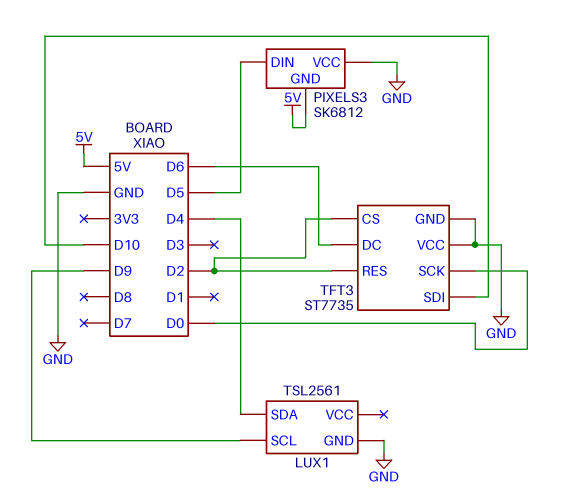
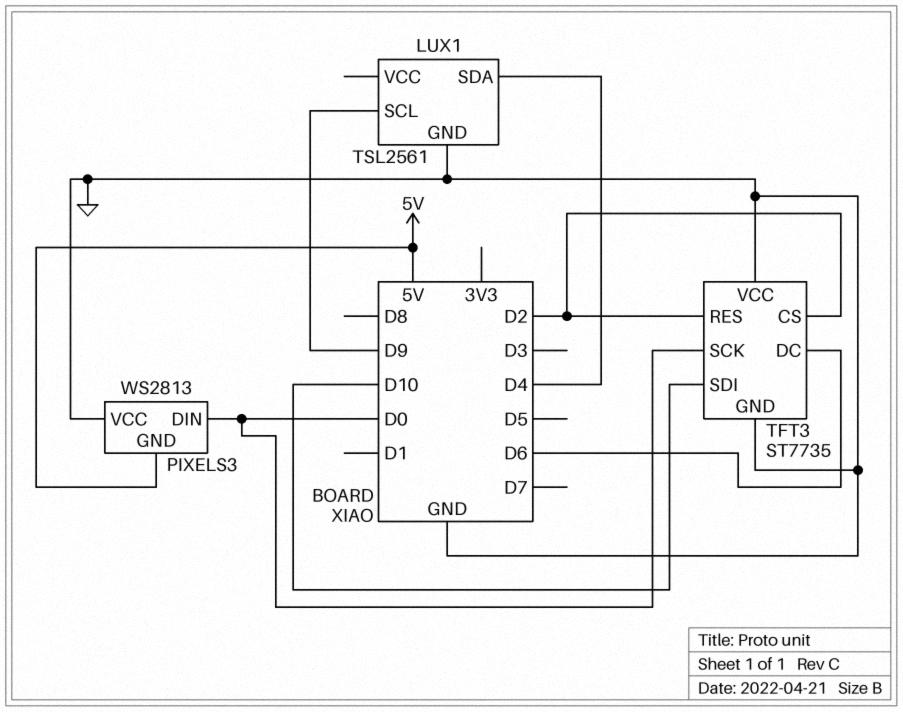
PIXELS3: SK6812 -> WS2813
PIXELS3 pin DIN: D5 -> D0

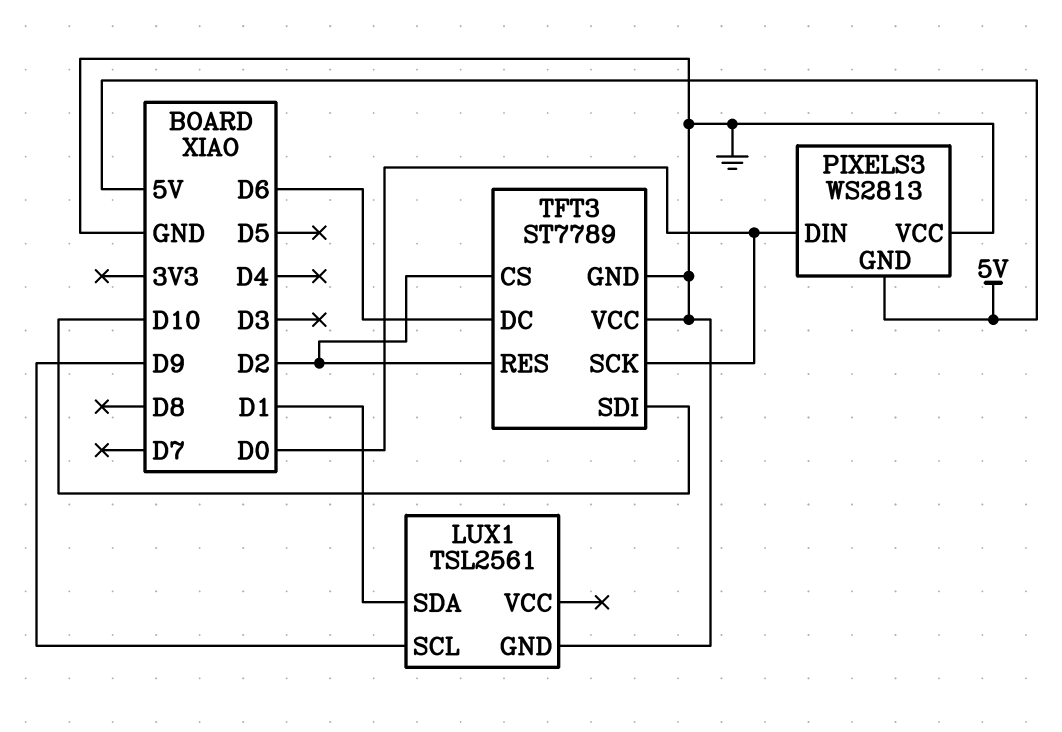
LUX1 pin SDA: D4 -> D1
TFT3: ST7735 -> ST7789

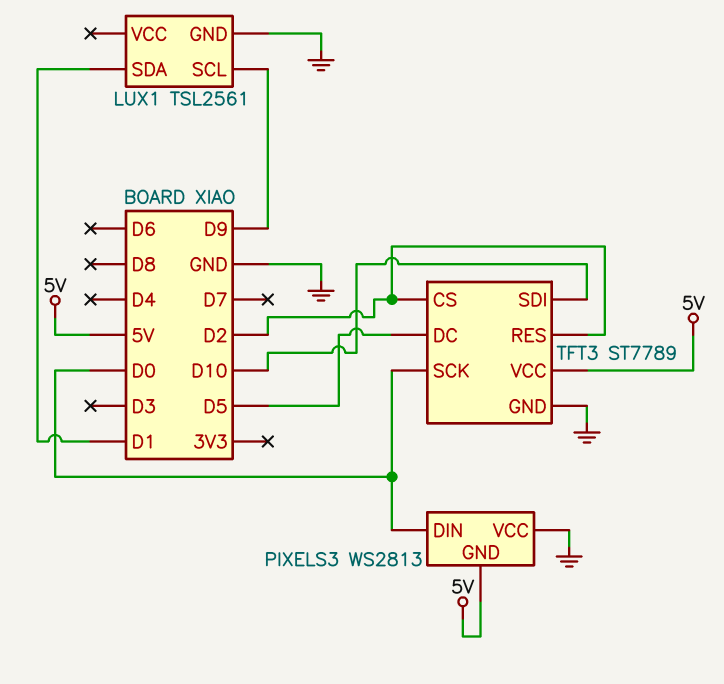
TFT3 pin DC: D6 -> D5
TFT3 pin VCC: GND -> 5V

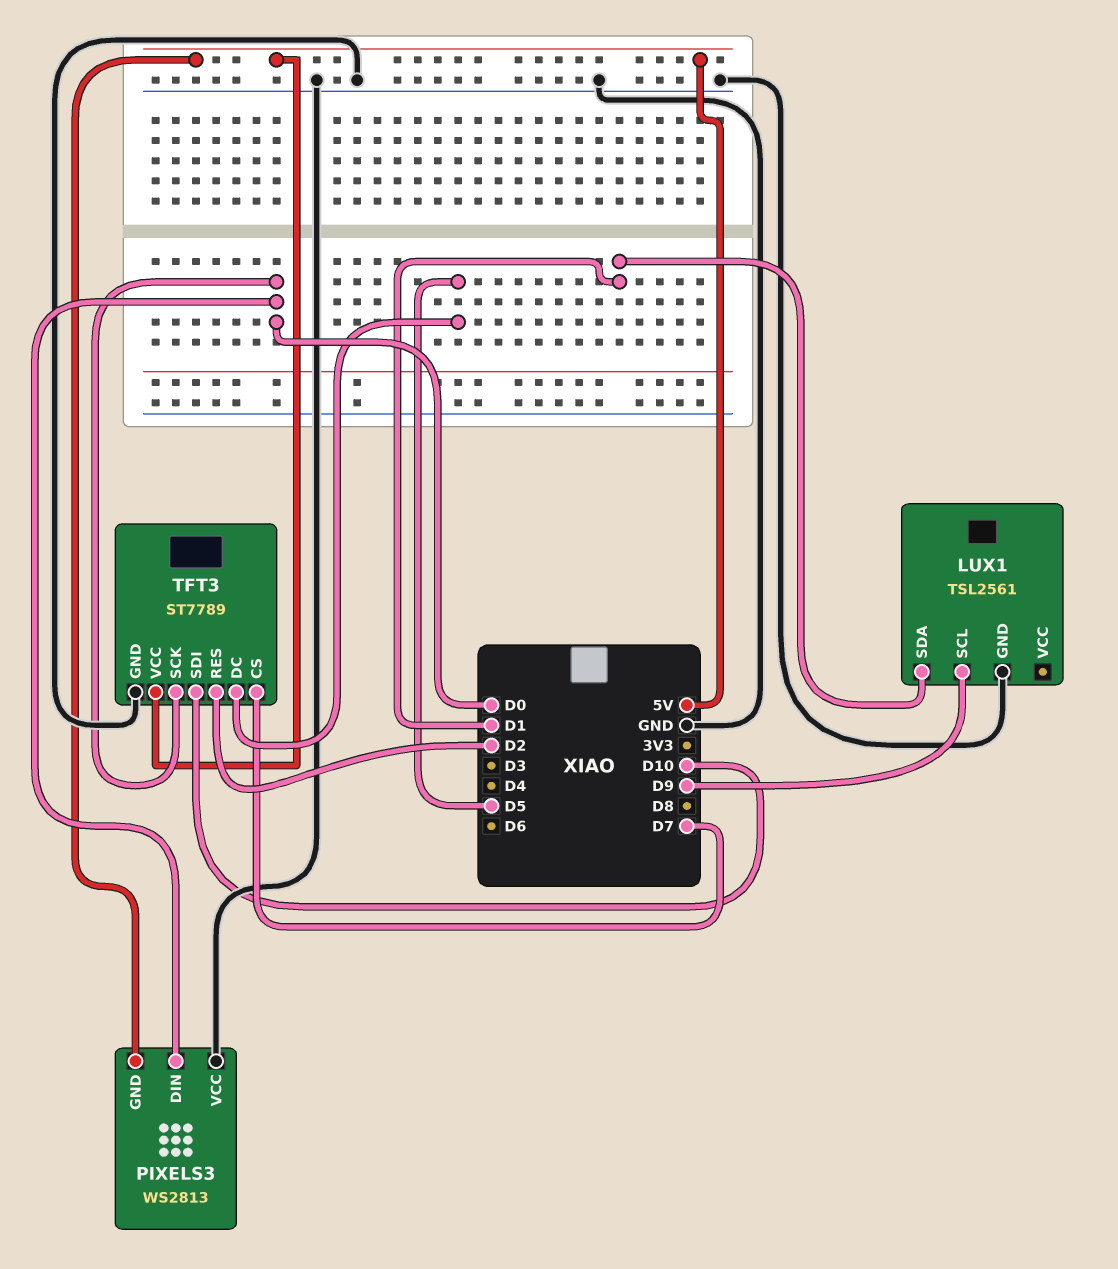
TFT3 pin CS: D2 -> D7

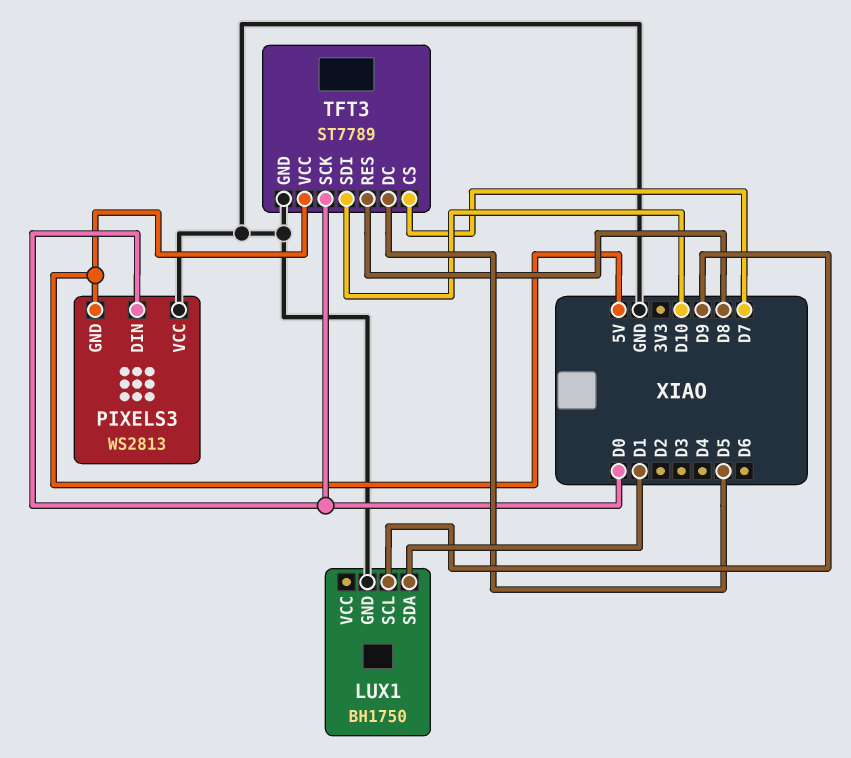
LUX1: TSL2561 -> BH1750
TFT3 pin RES: D2 -> D8

